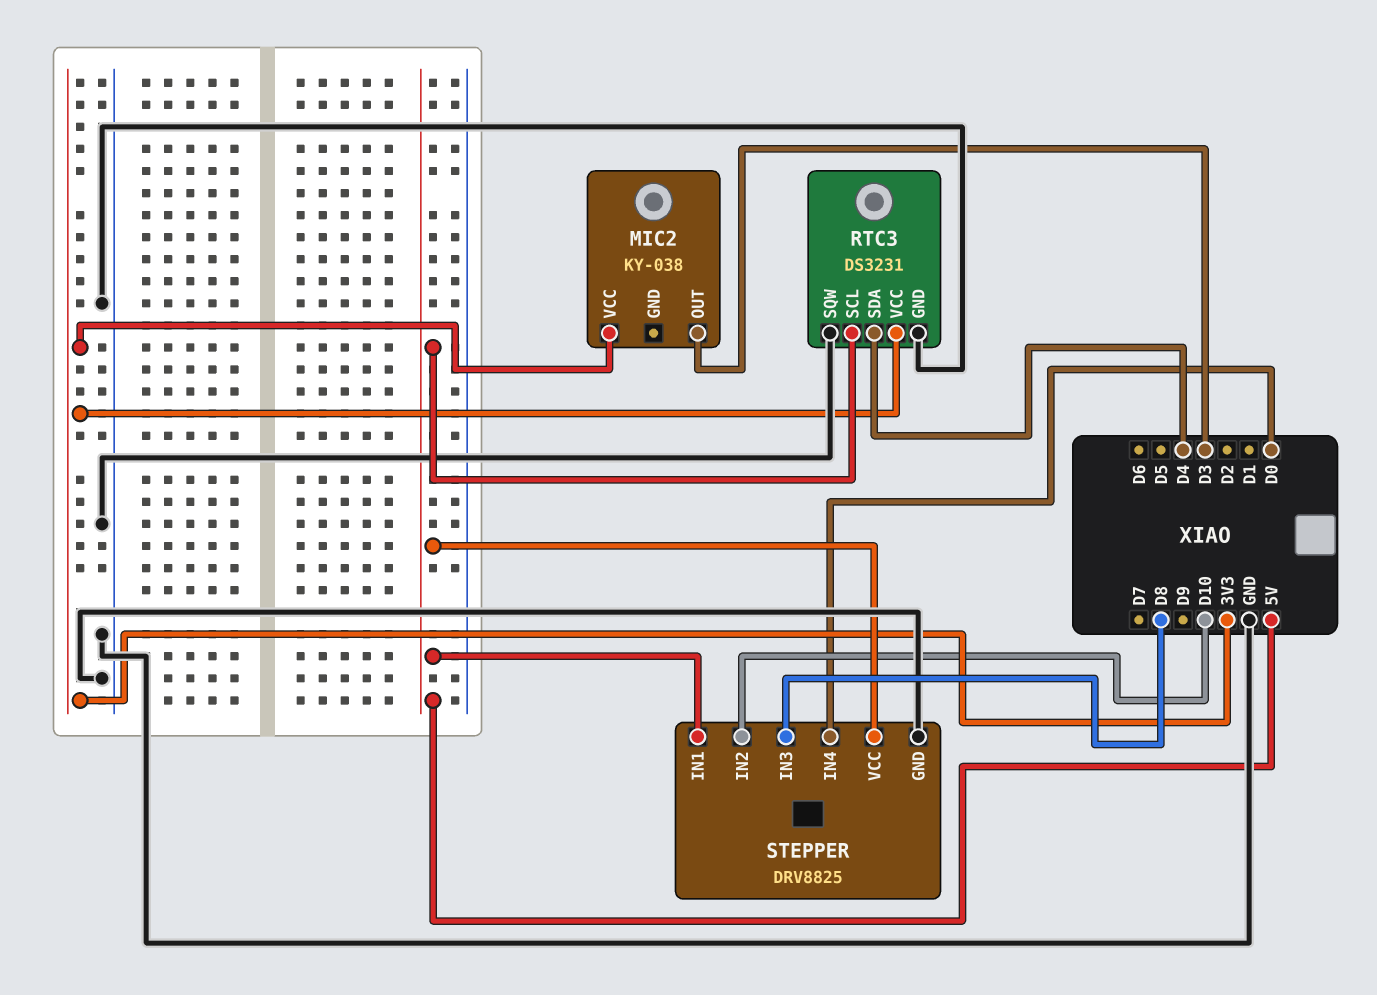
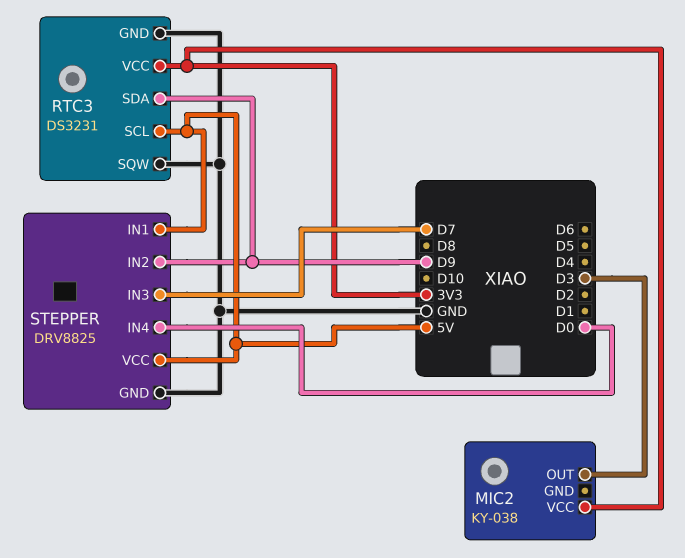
RTC3 pin SDA: D4 -> D9
STEPPER pin IN2: D10 -> D9
STEPPER pin IN3: D8 -> D7

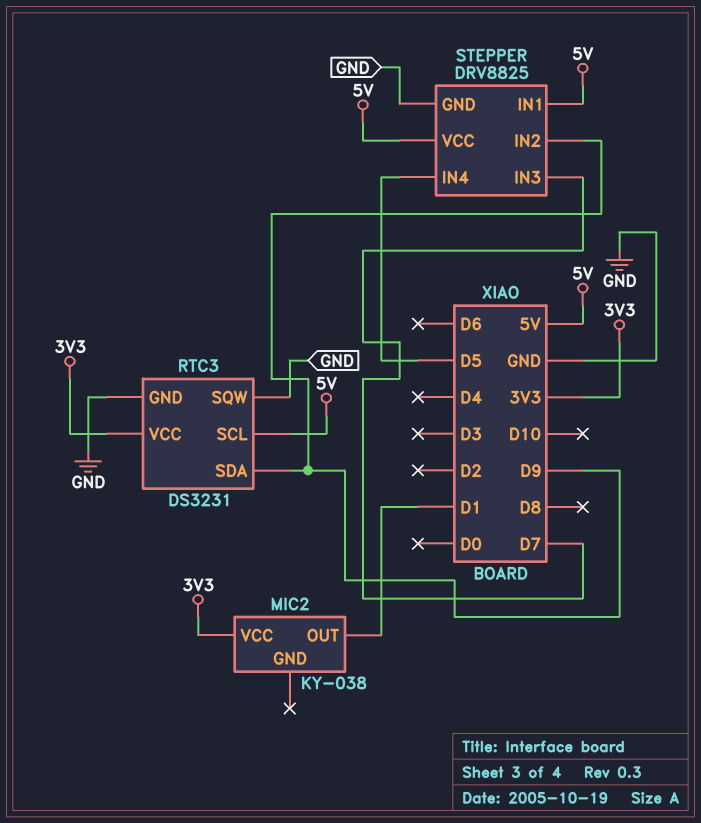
MIC2 pin OUT: D3 -> D1
STEPPER pin IN4: D0 -> D5

